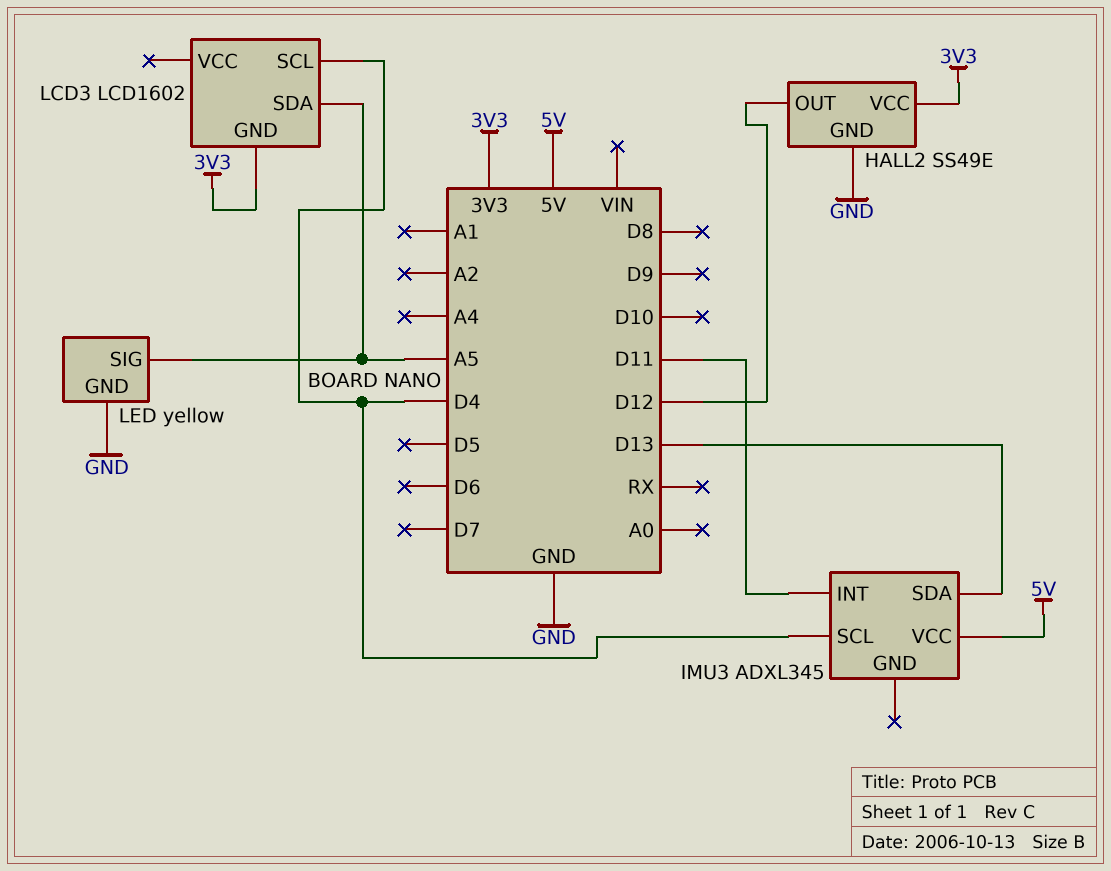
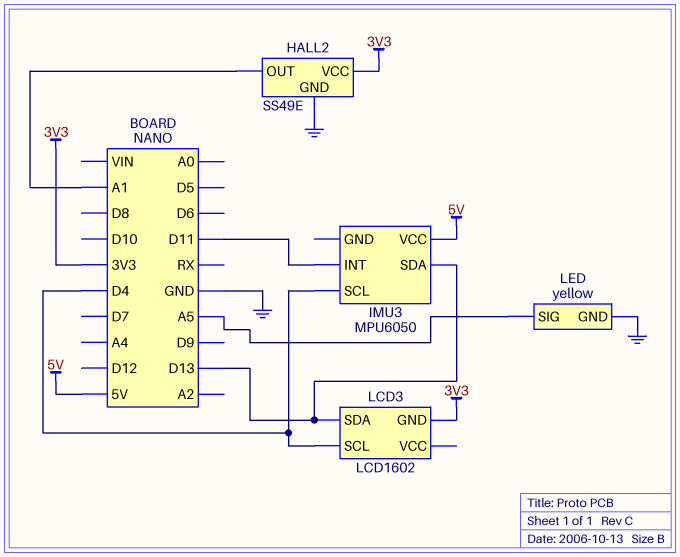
HALL2 pin OUT: D12 -> A1
IMU3: ADXL345 -> MPU6050
LCD3 pin SDA: A5 -> D13

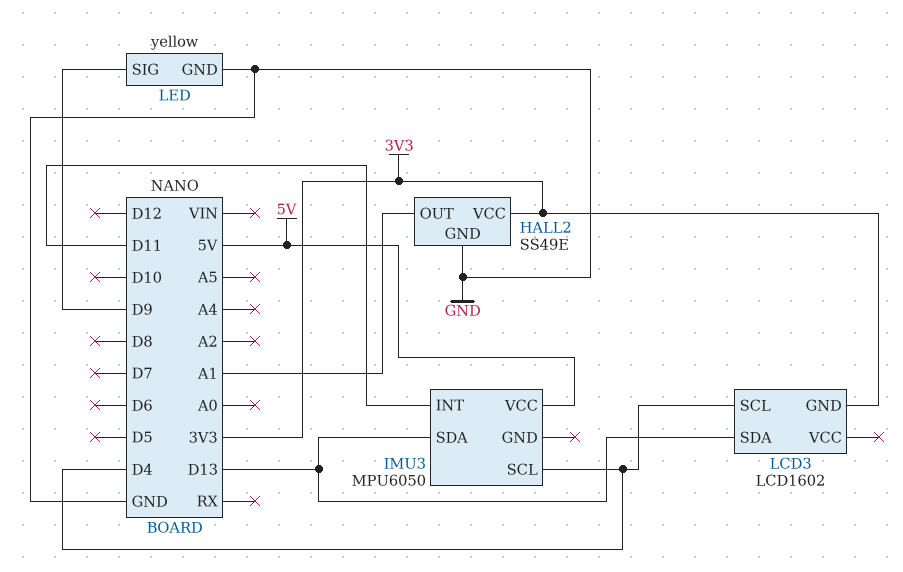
LED pin SIG: A5 -> D9

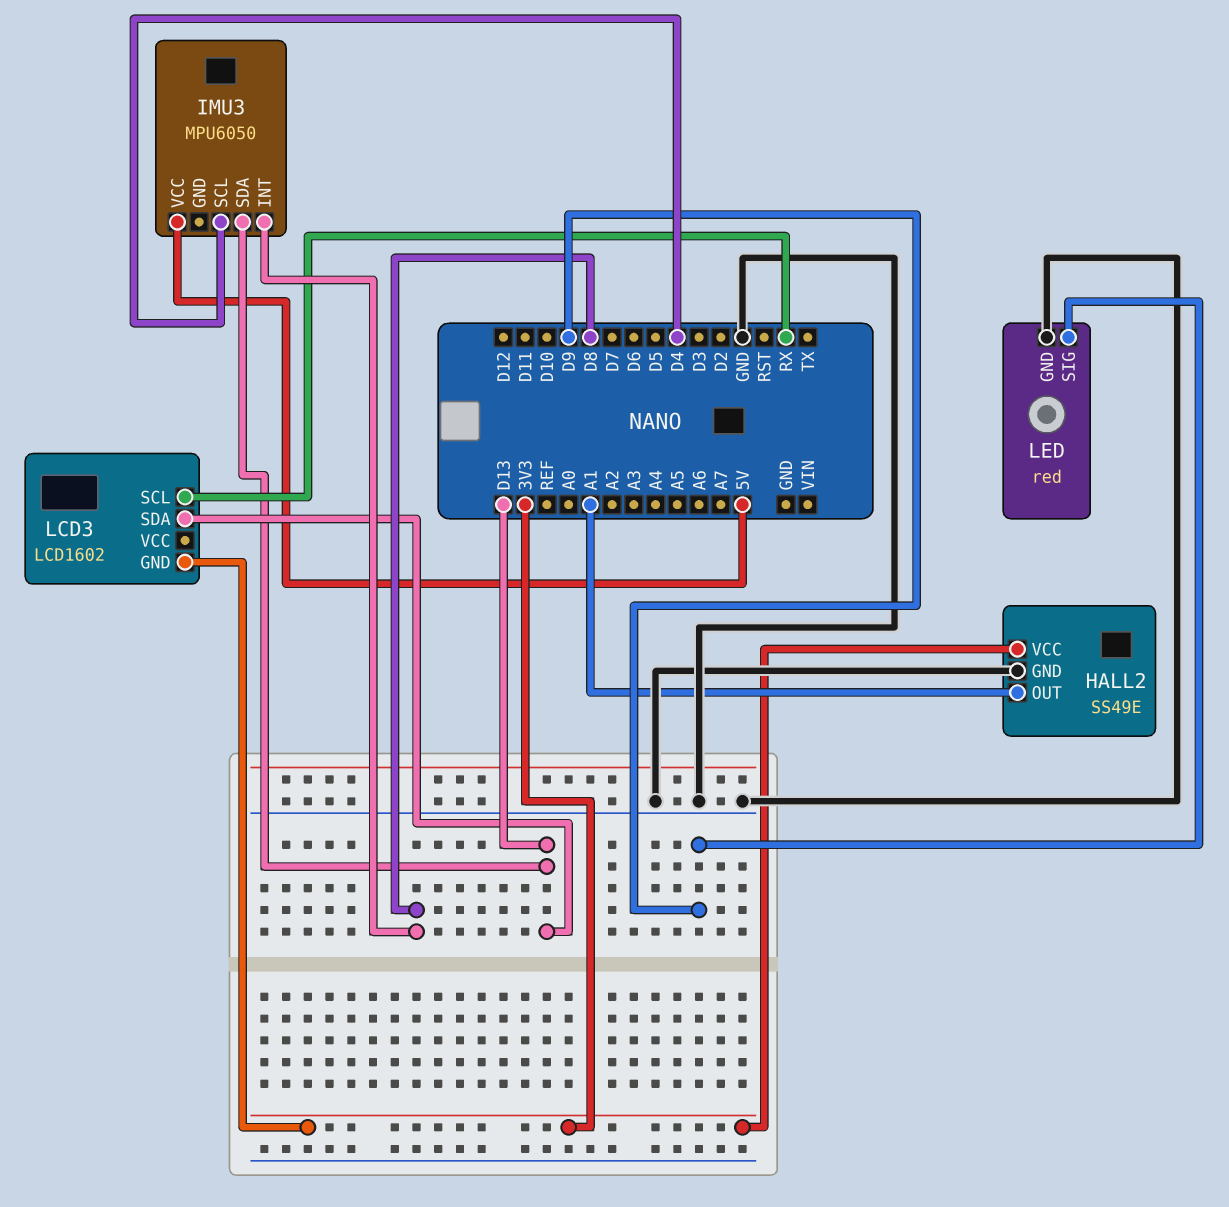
IMU3 pin INT: D11 -> D8
LCD3 pin SCL: D4 -> RX
LED: yellow -> red

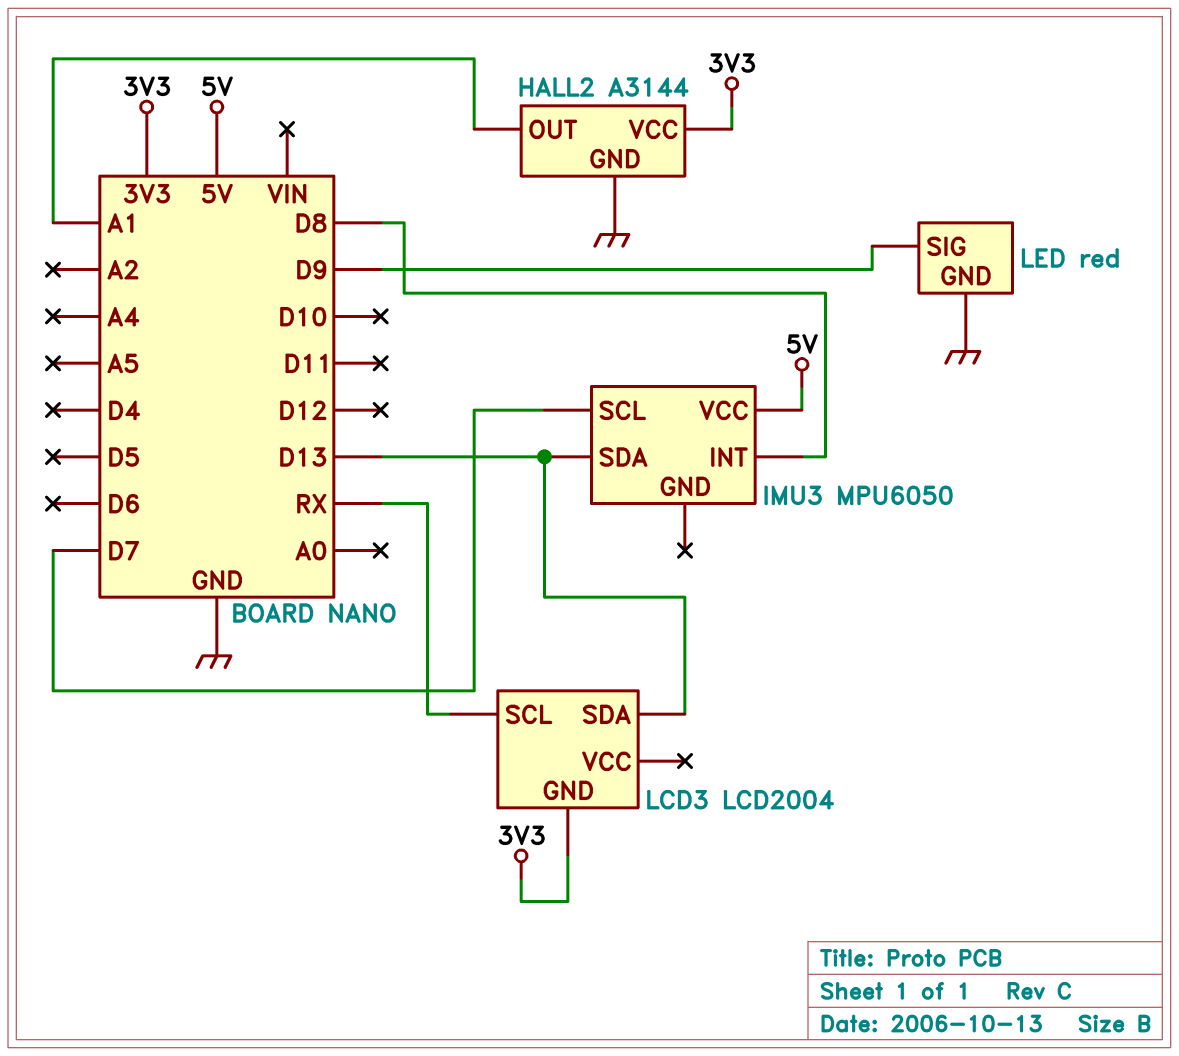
HALL2: SS49E -> A3144
IMU3 pin SCL: D4 -> D7
LCD3: LCD1602 -> LCD2004

